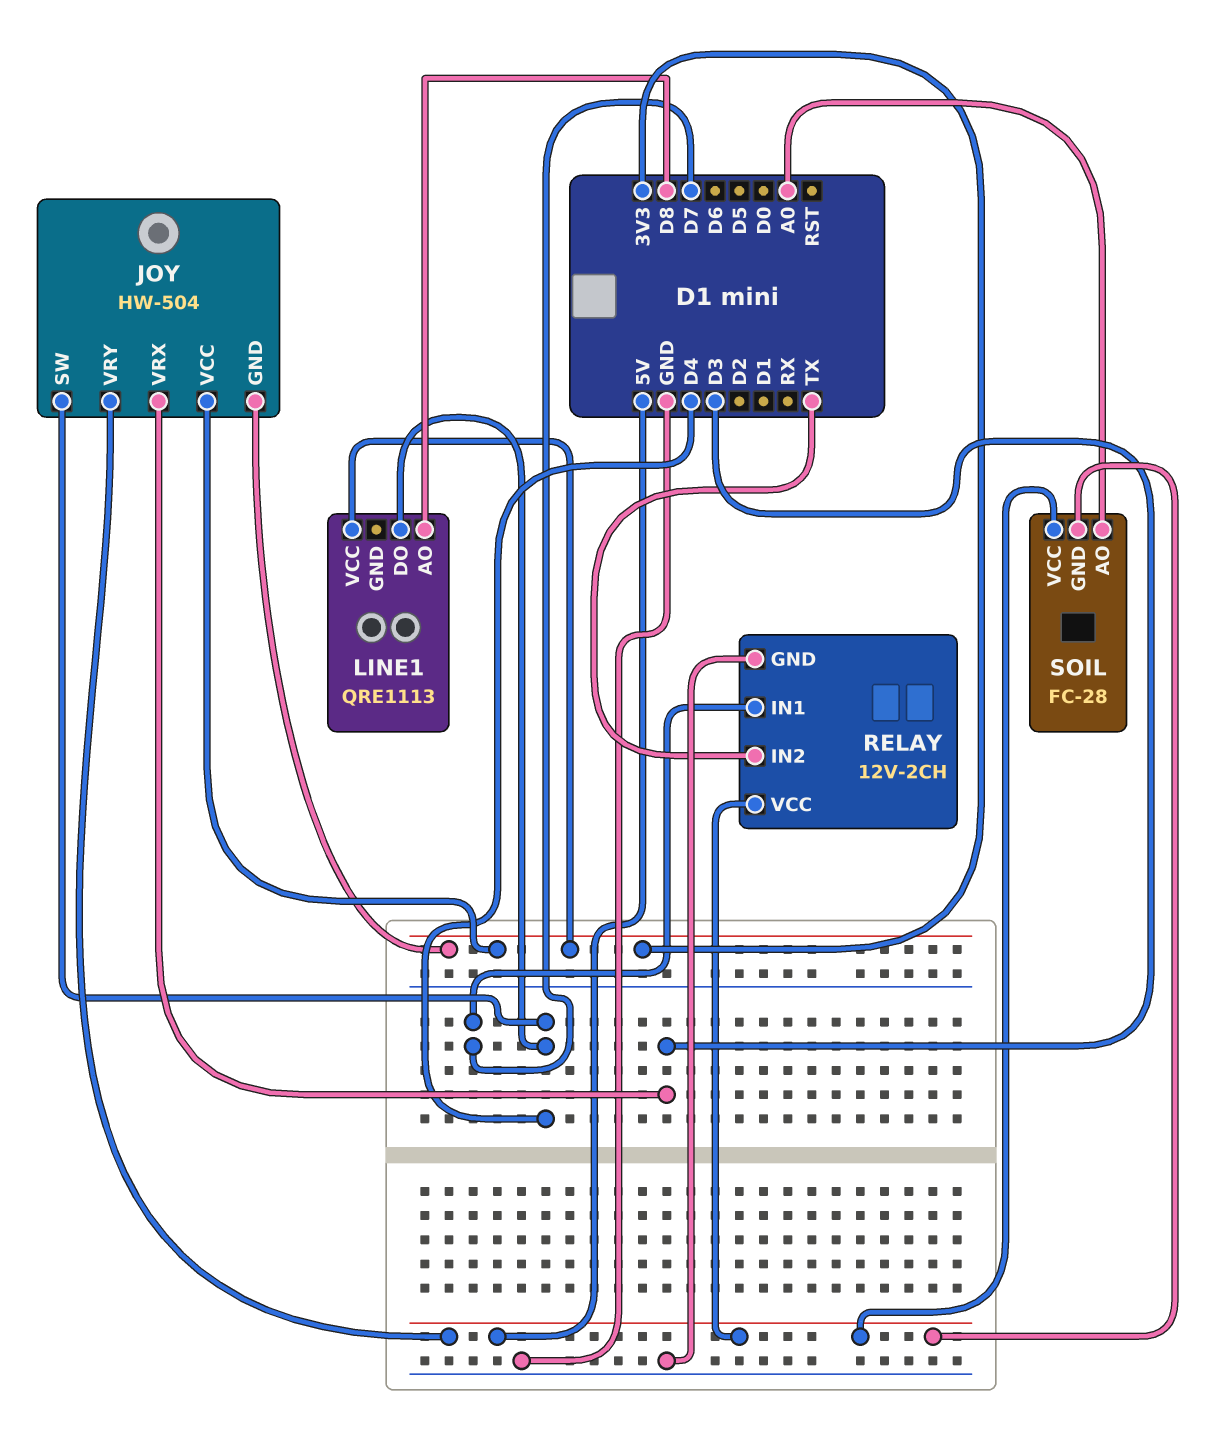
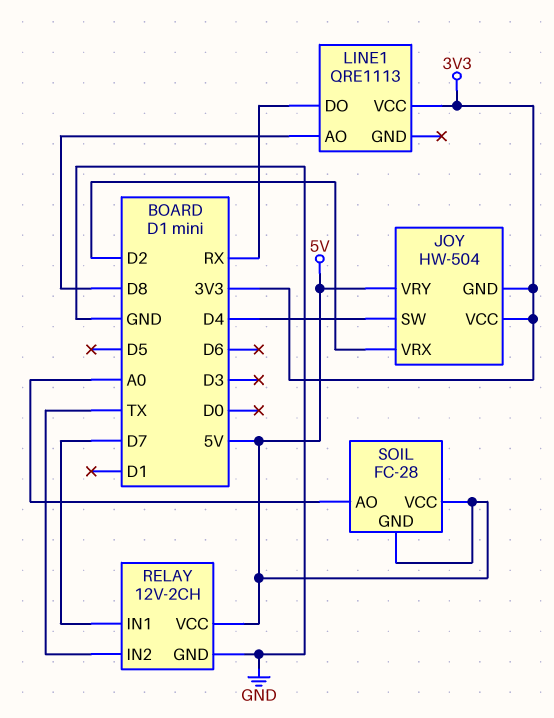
JOY pin VRX: D3 -> D2
LINE1 pin DO: D4 -> RX

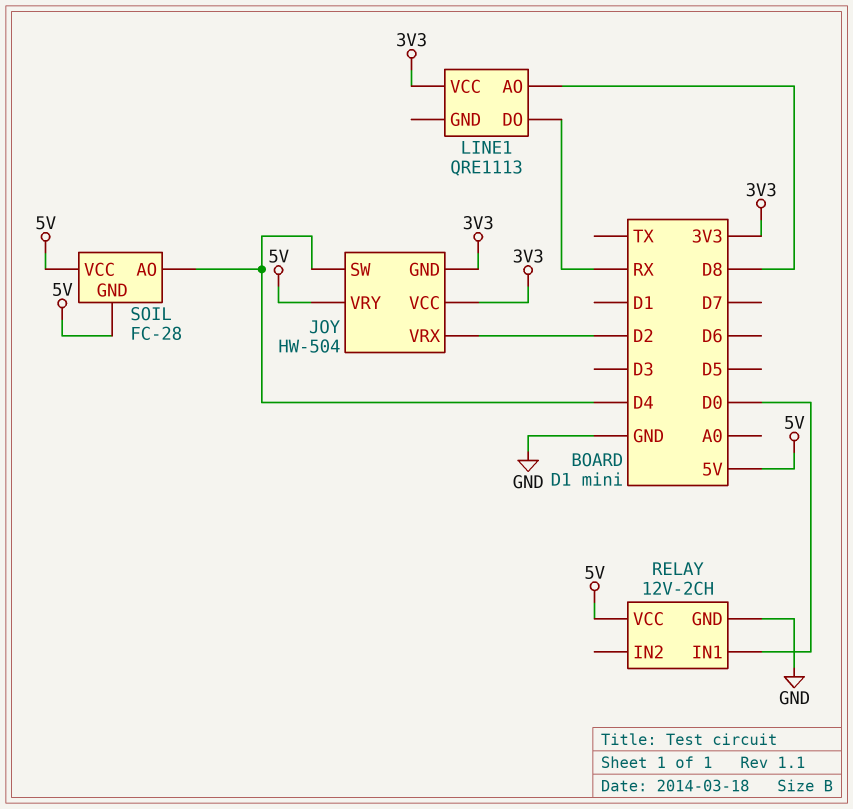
RELAY pin IN1: D7 -> D0
RELAY pin IN2: TX -> none
SOIL pin AO: A0 -> D4

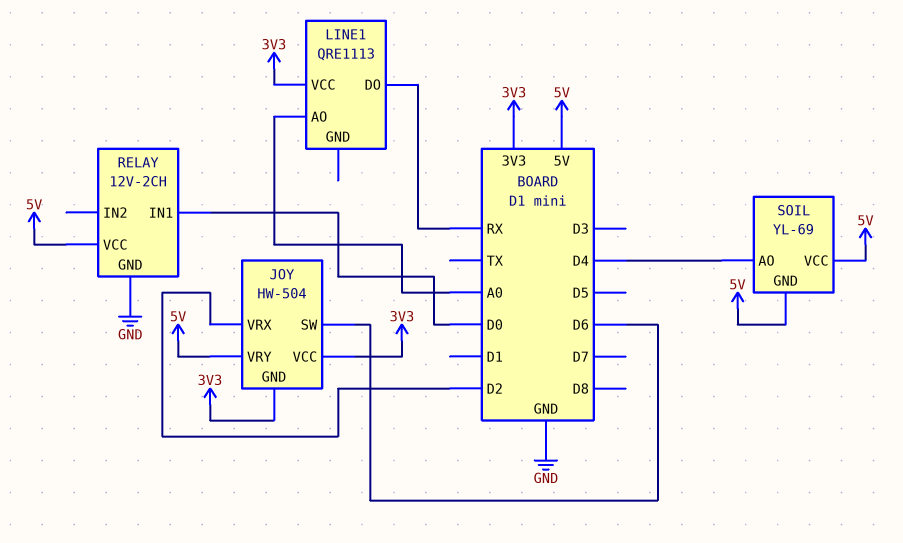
JOY pin SW: D4 -> D6
LINE1 pin AO: D8 -> A0
SOIL: FC-28 -> YL-69

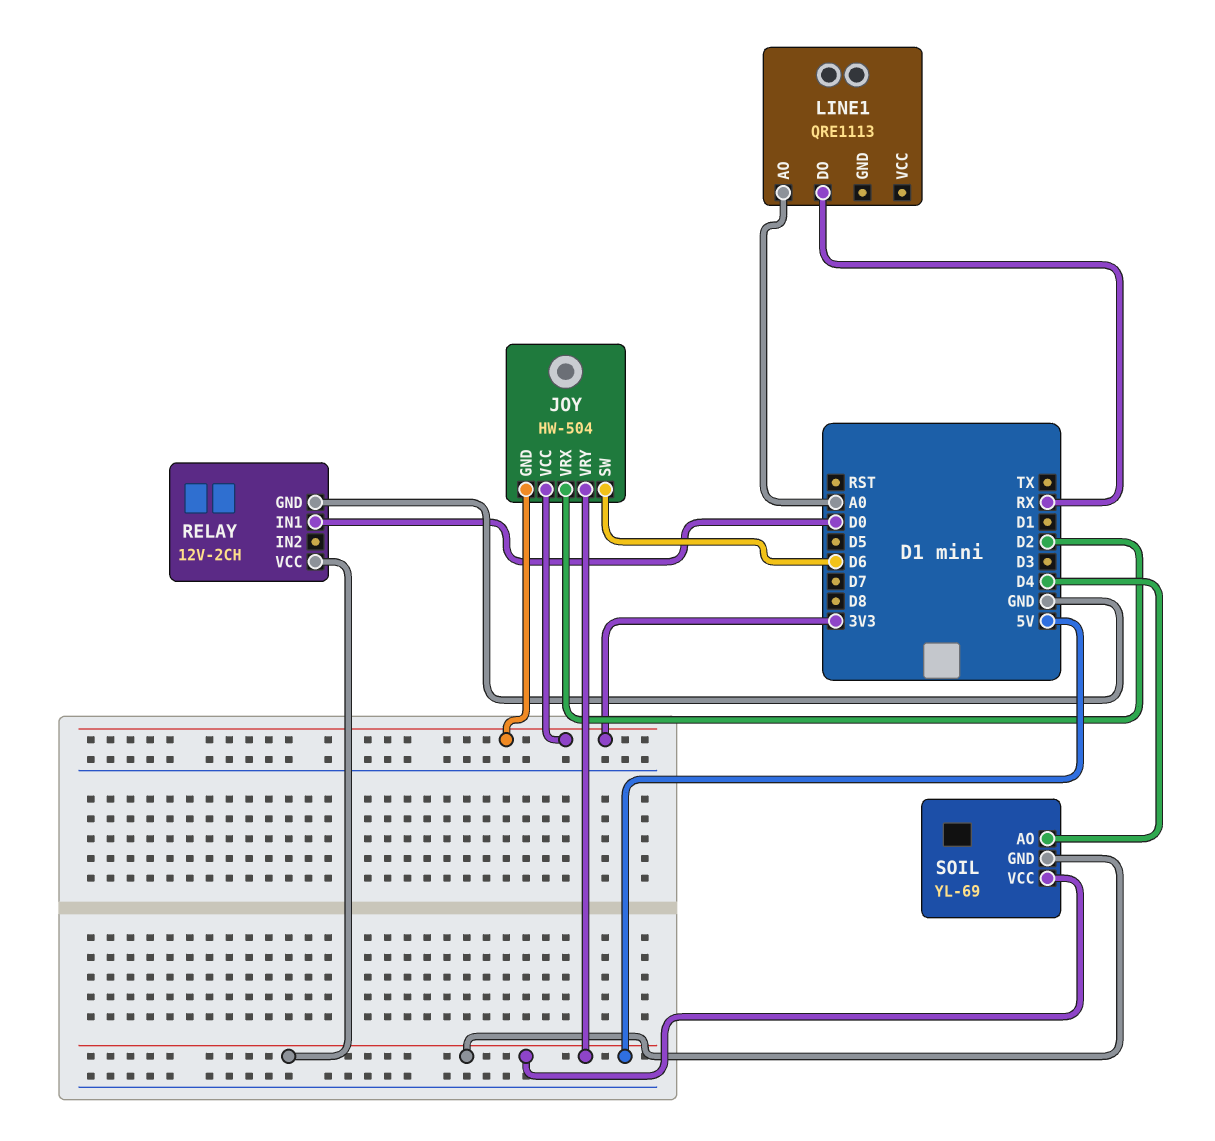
LINE1 pin VCC: 3V3 -> none

